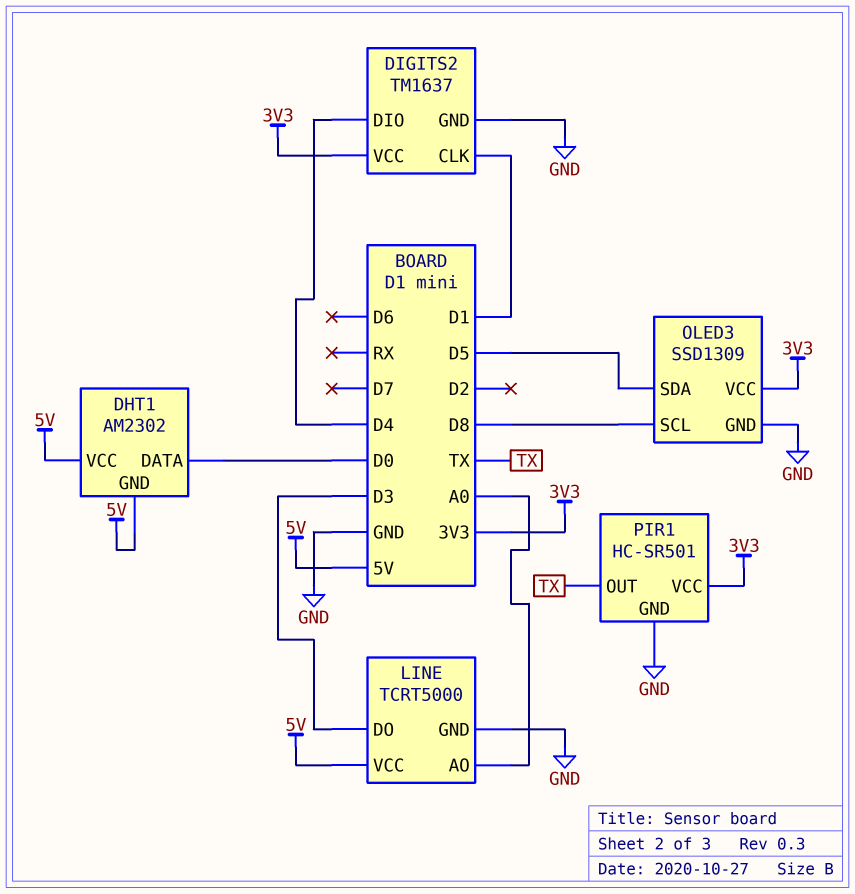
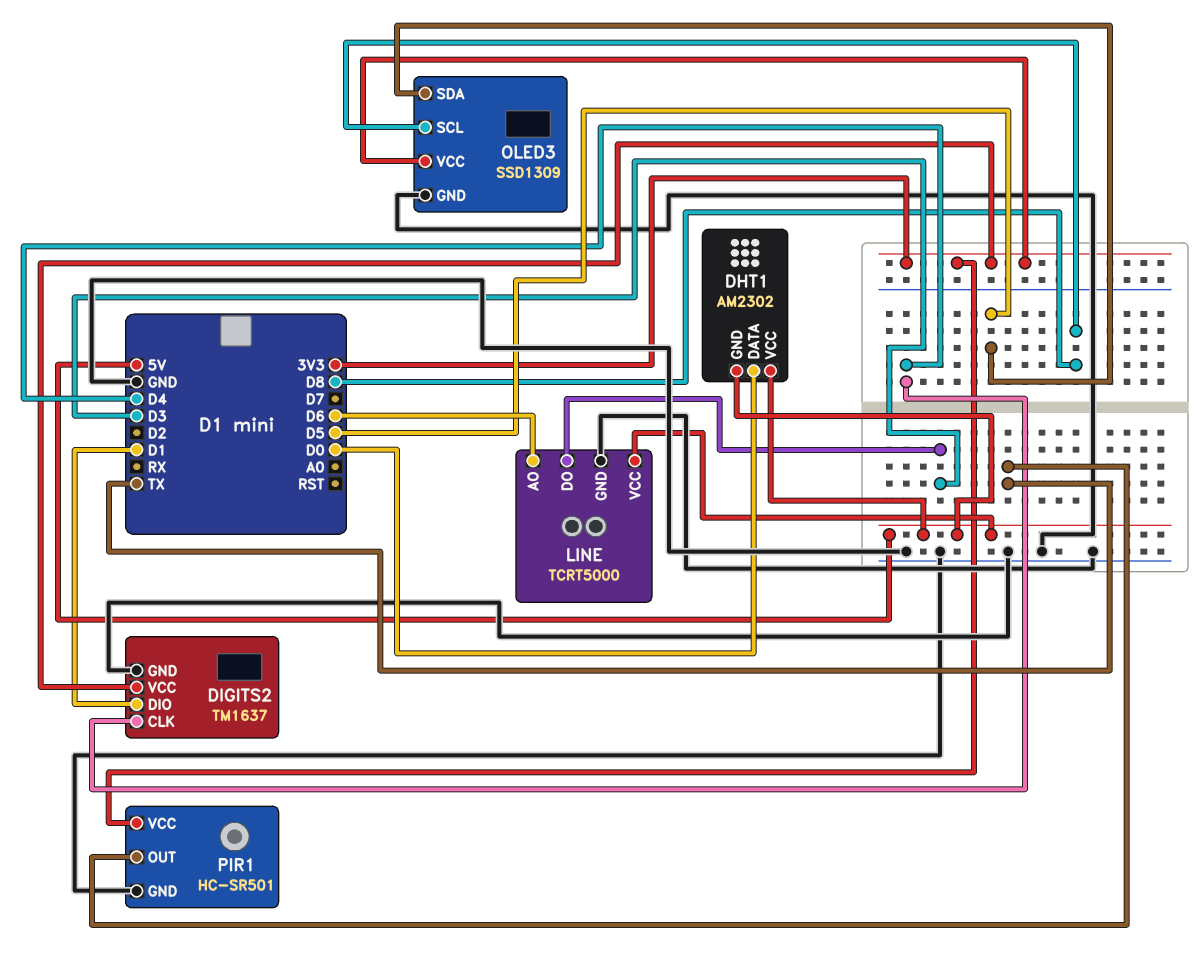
DIGITS2 pin CLK: D1 -> D4
DIGITS2 pin DIO: D4 -> D1
LINE pin AO: A0 -> D6

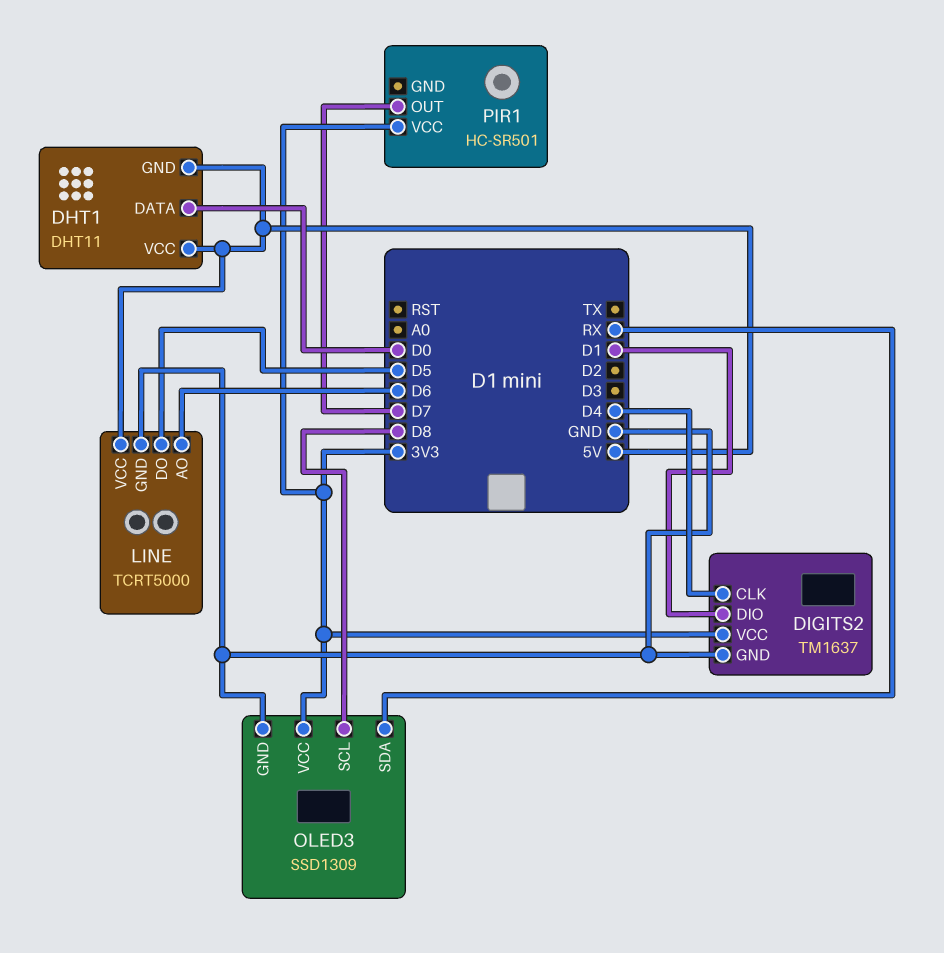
DHT1: AM2302 -> DHT11
LINE pin DO: D3 -> D5
OLED3 pin SDA: D5 -> RX
PIR1 pin GND: GND -> none
PIR1 pin OUT: TX -> D7

